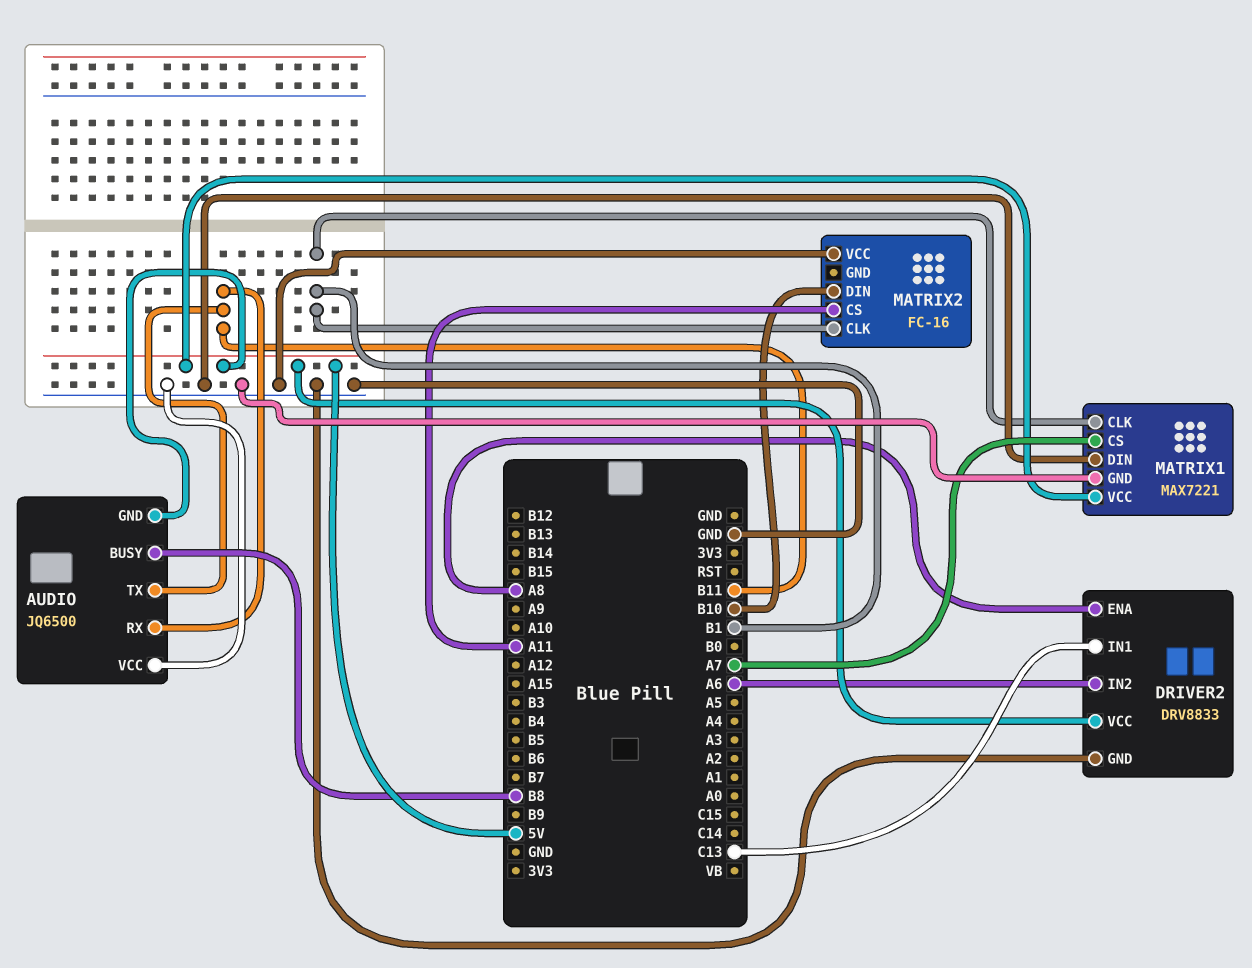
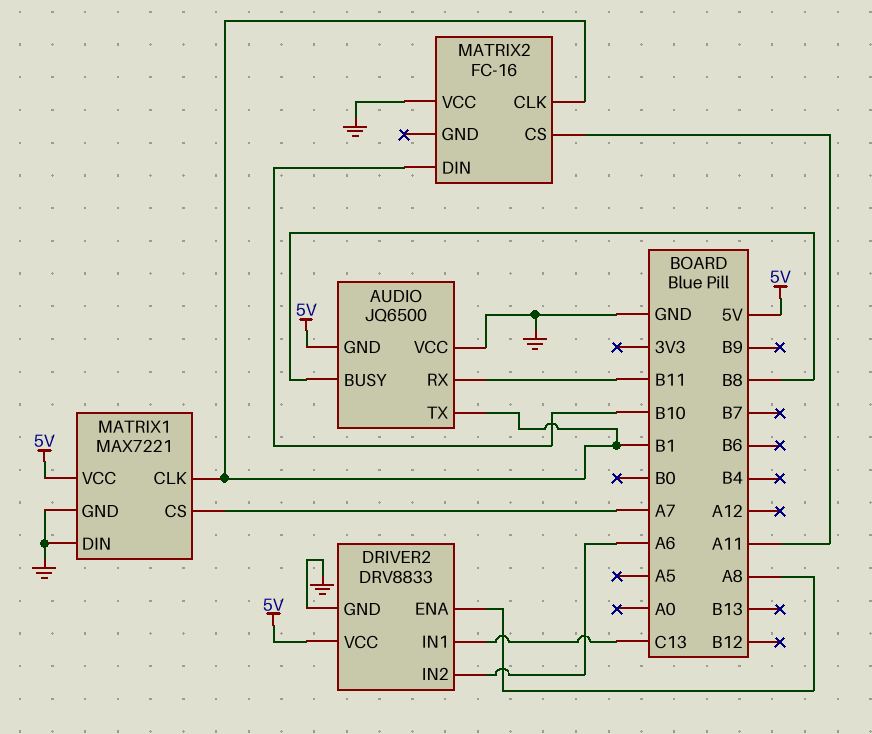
AUDIO pin TX: B11 -> B1

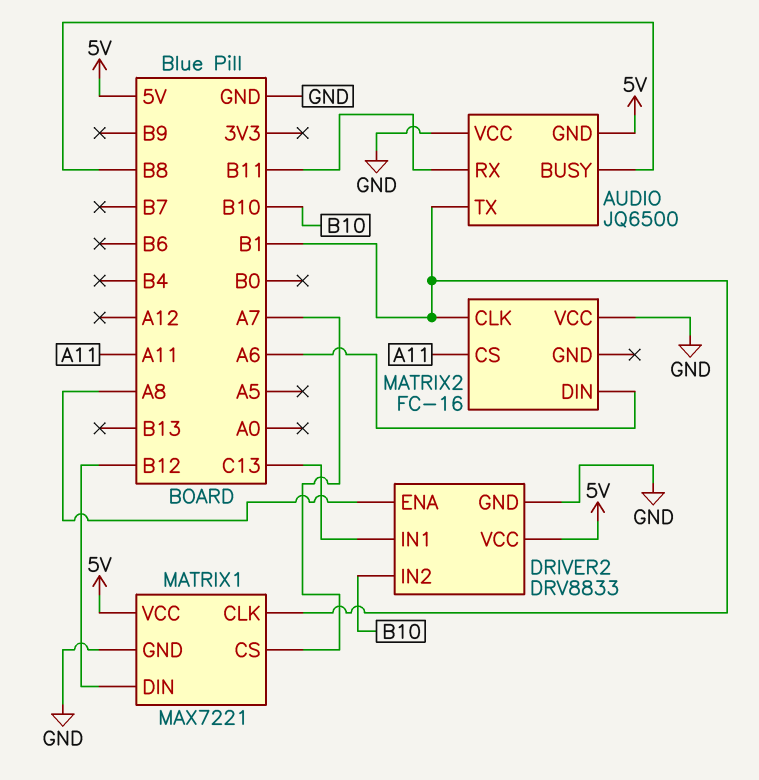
DRIVER2 pin IN2: A6 -> B10
MATRIX1 pin DIN: GND -> B12
MATRIX2 pin DIN: B10 -> A6

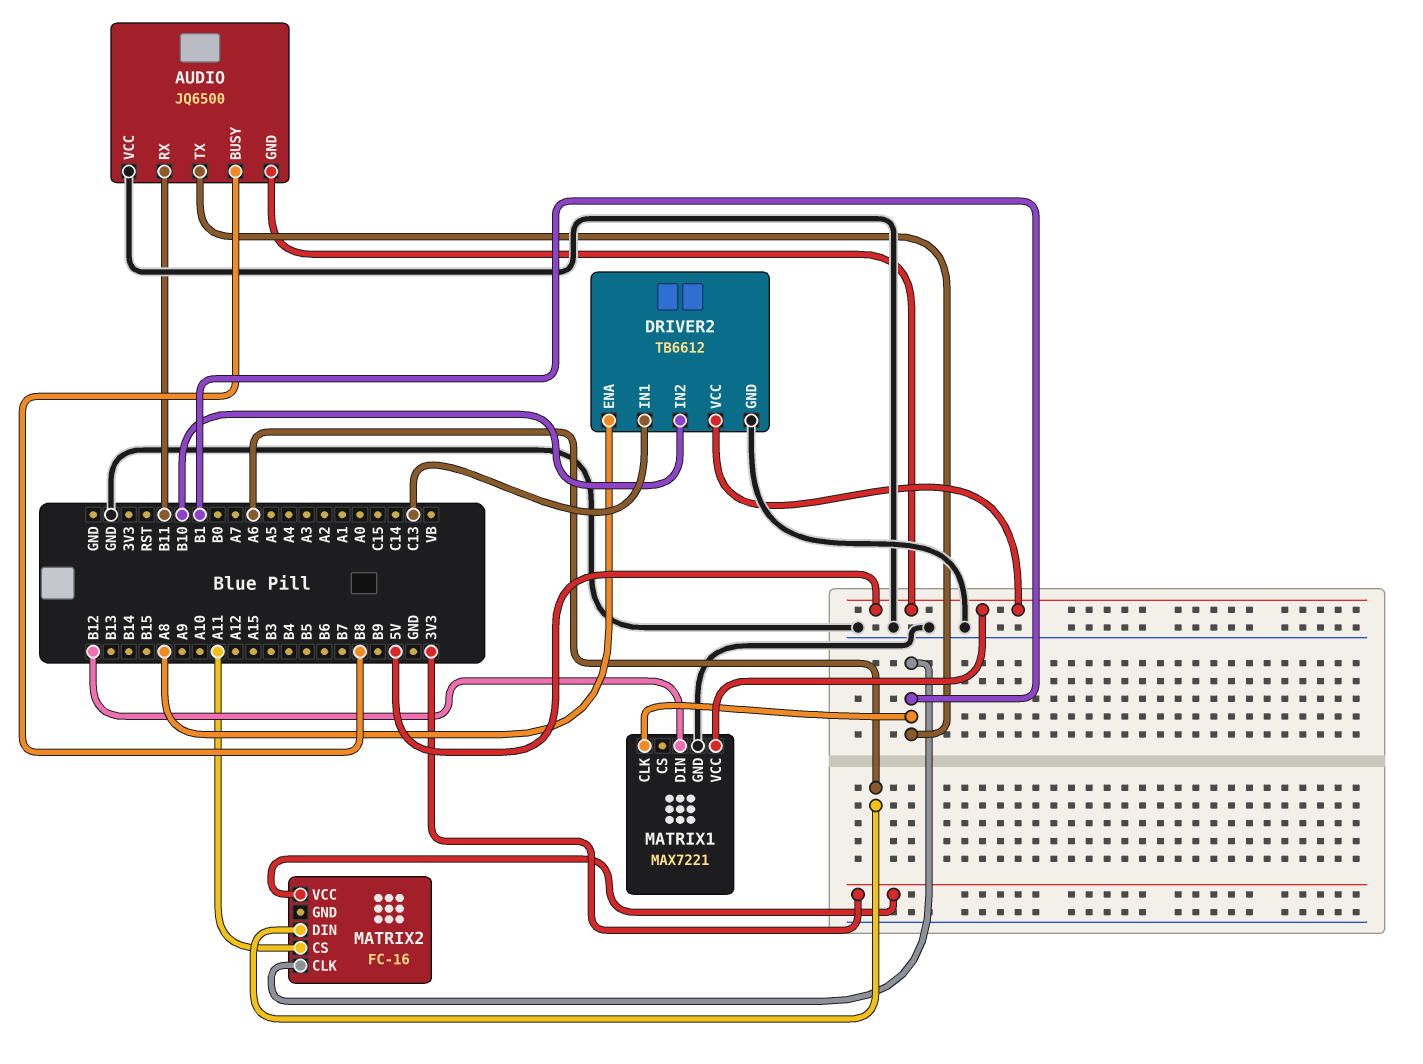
DRIVER2: DRV8833 -> TB6612
MATRIX1 pin CS: A7 -> none
MATRIX2 pin VCC: GND -> 3V3

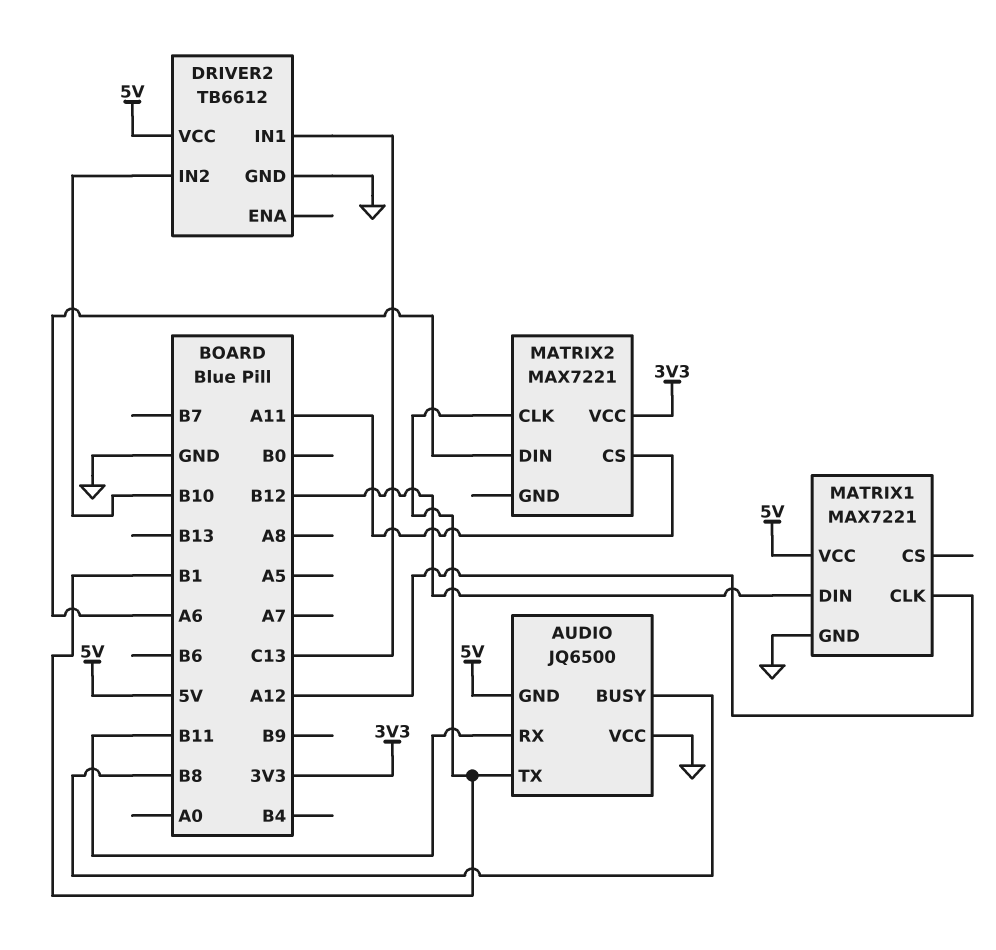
DRIVER2 pin ENA: A8 -> none
MATRIX1 pin CLK: B1 -> A12
MATRIX2: FC-16 -> MAX7221

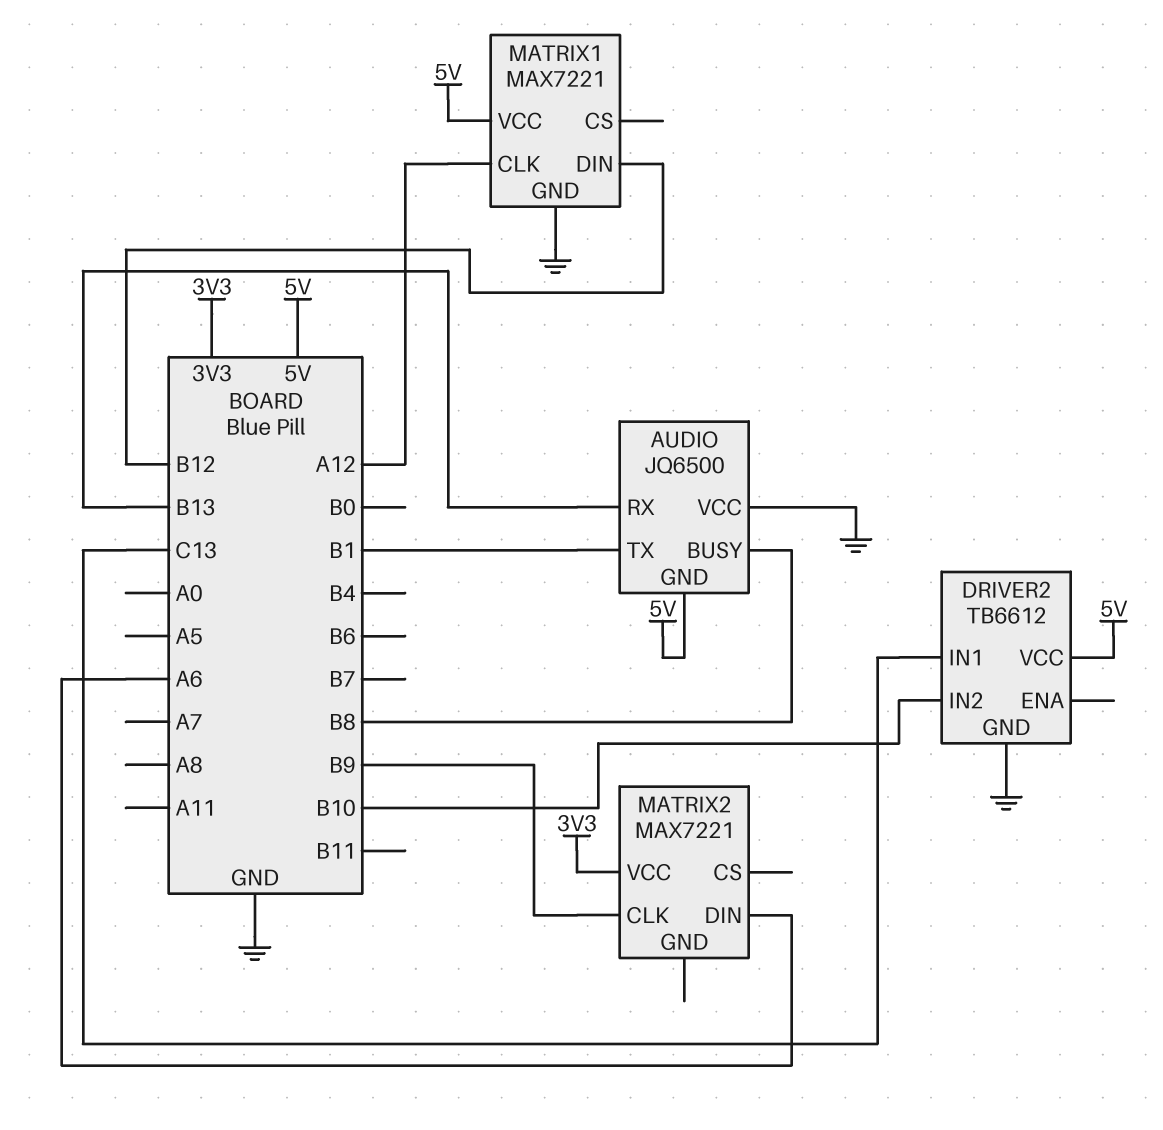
AUDIO pin RX: B11 -> B13
MATRIX2 pin CLK: B1 -> B9
MATRIX2 pin CS: A11 -> none

